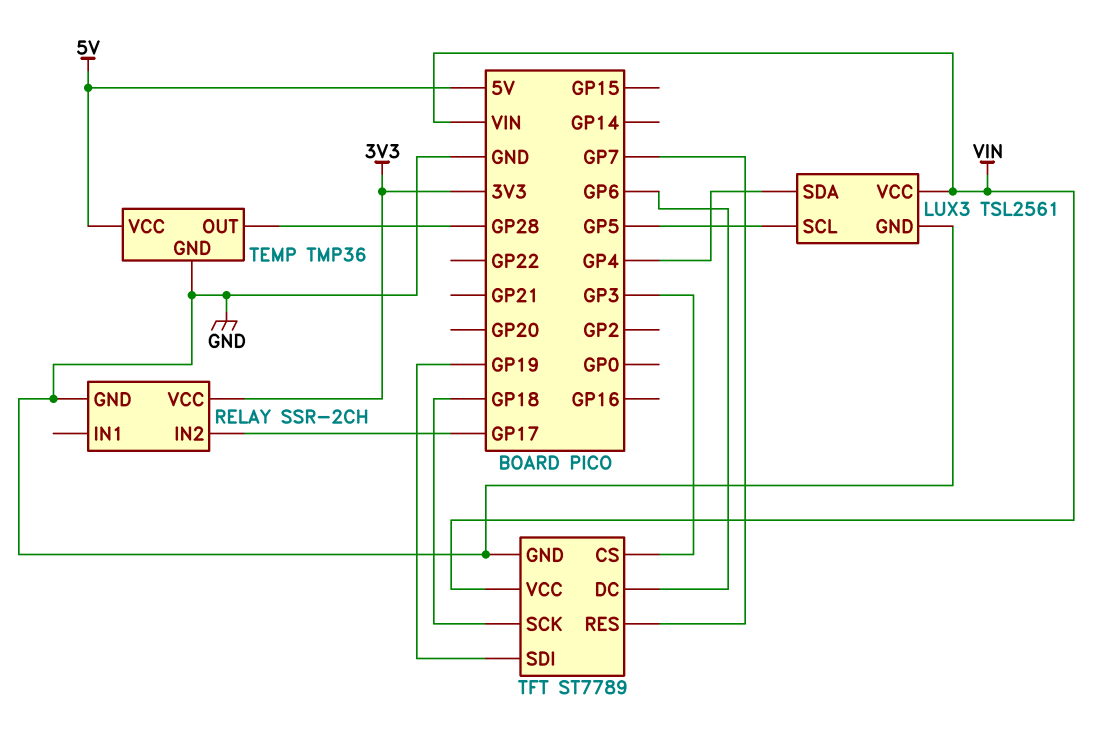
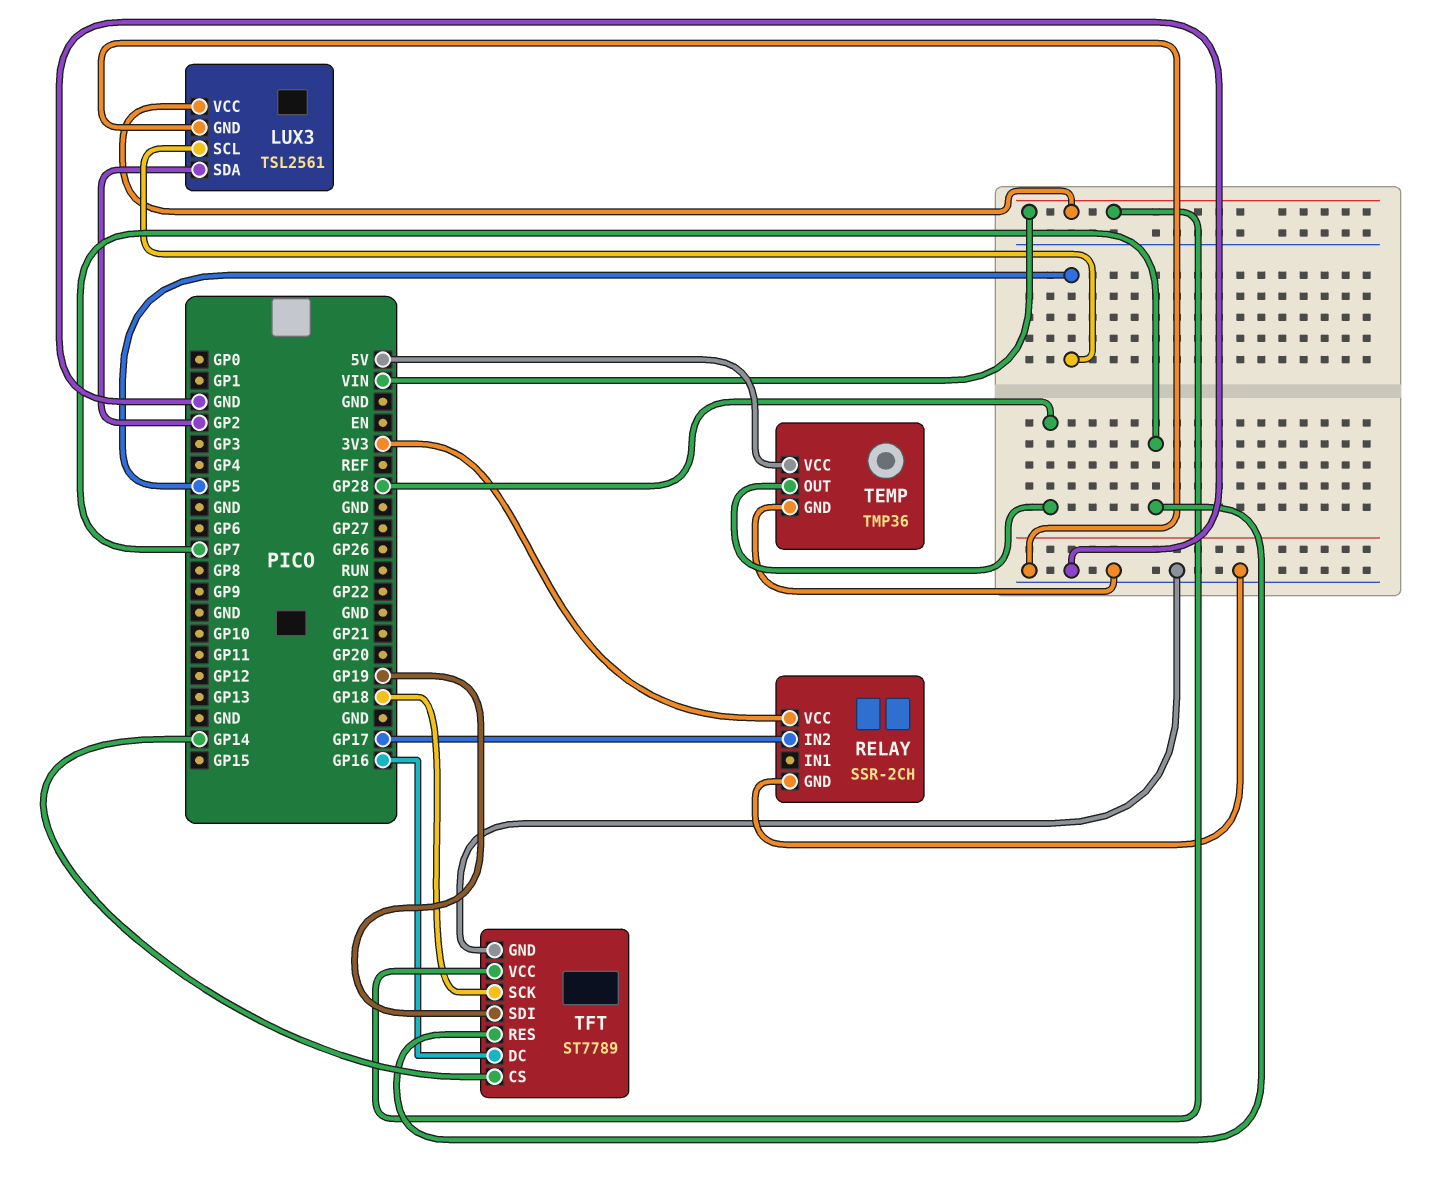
LUX3 pin SDA: GP4 -> GP2
TFT pin CS: GP3 -> GP14
TFT pin DC: GP6 -> GP16

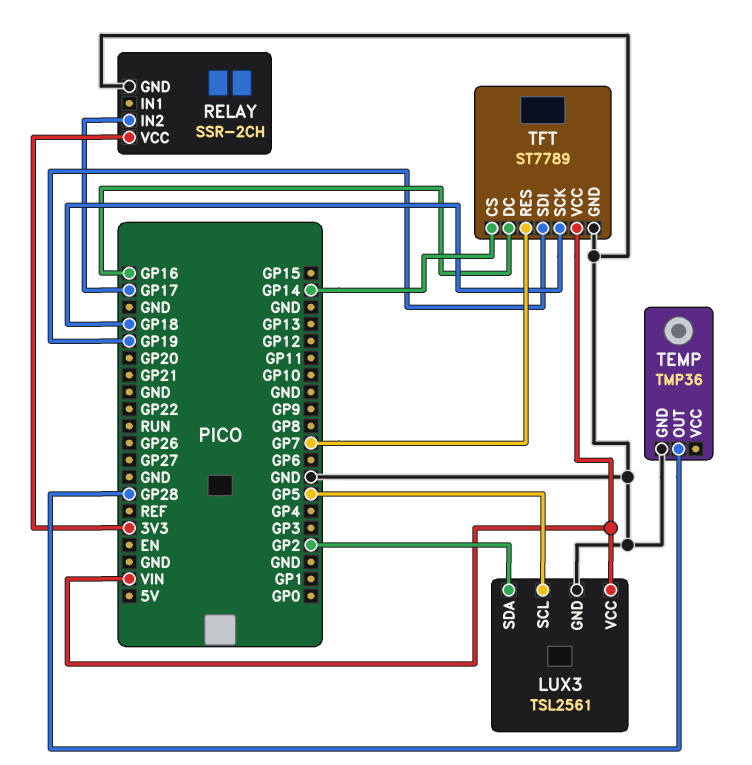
TEMP pin VCC: 5V -> none

